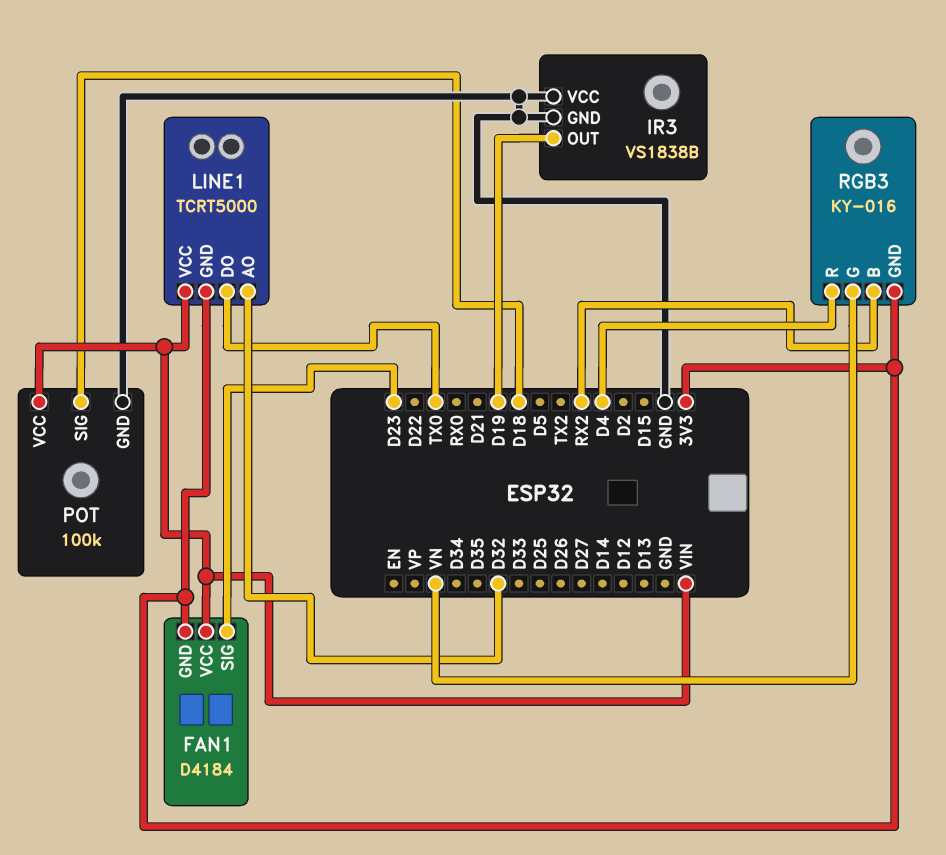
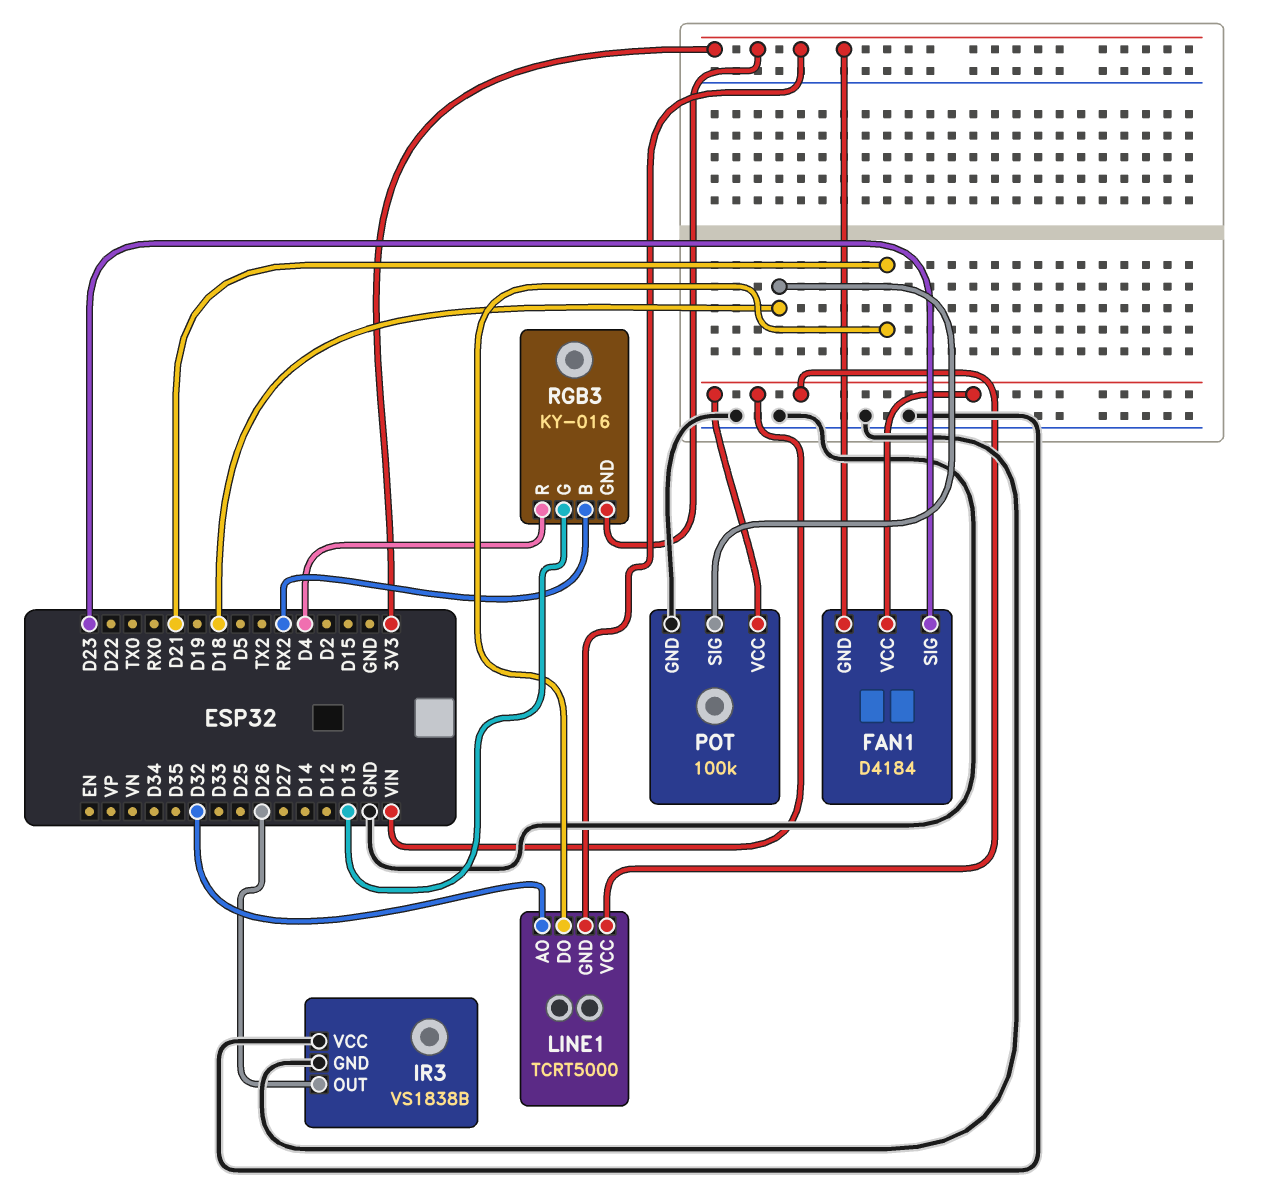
IR3 pin OUT: D19 -> D26
LINE1 pin DO: TX0 -> D21
RGB3 pin G: VN -> D13

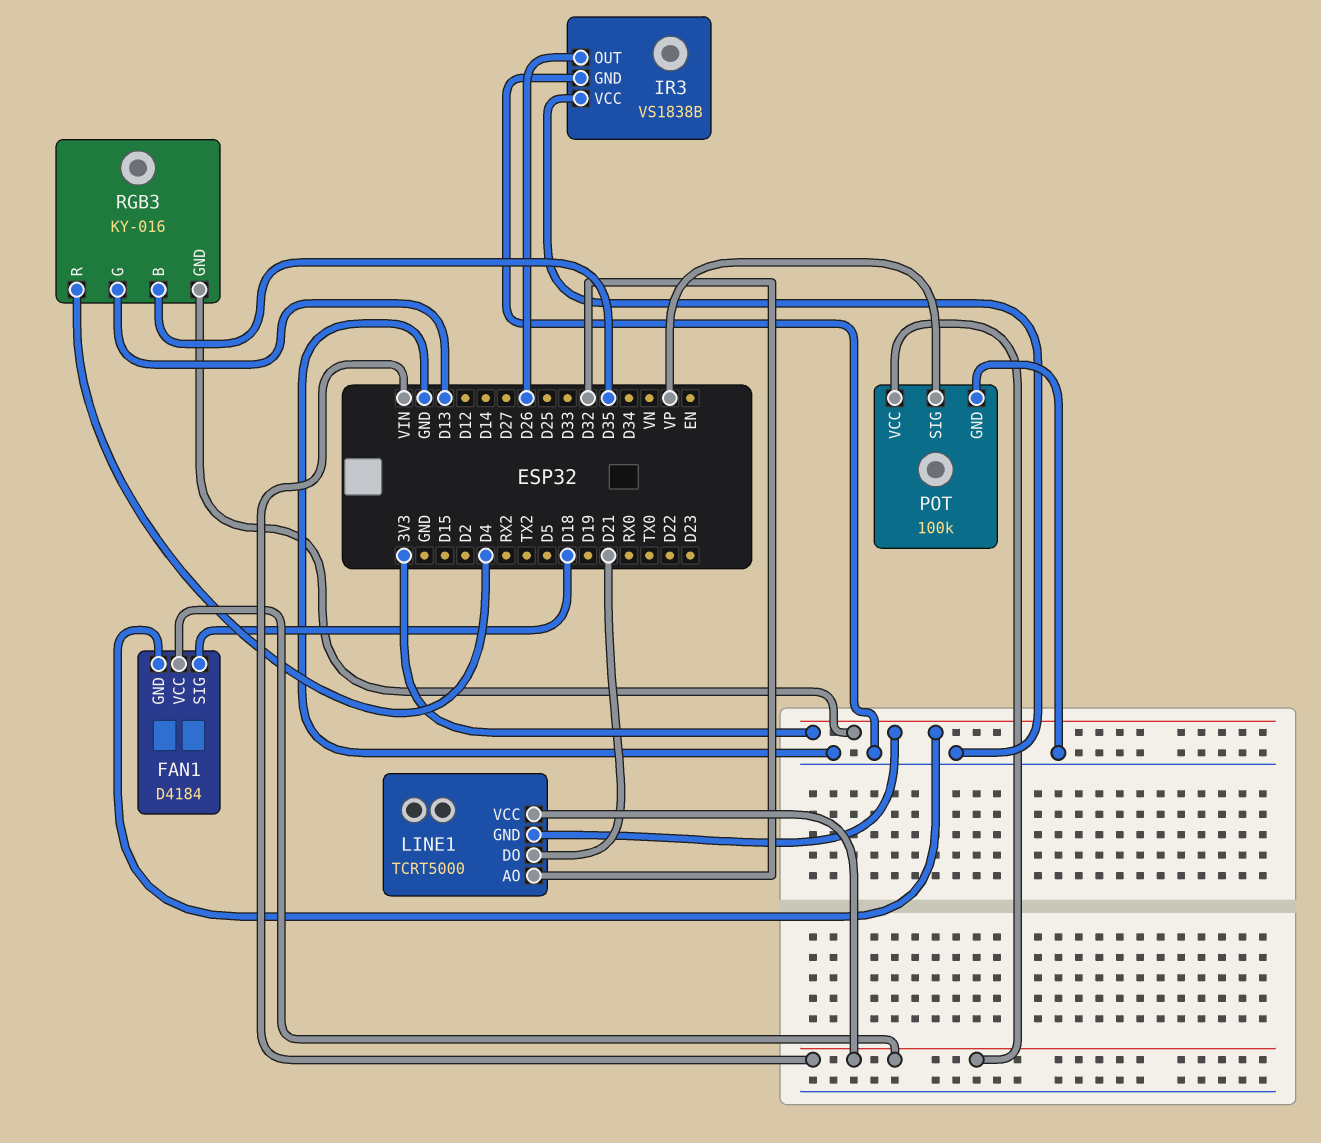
FAN1 pin SIG: D23 -> D18
POT pin SIG: D18 -> VP
RGB3 pin B: RX2 -> D35

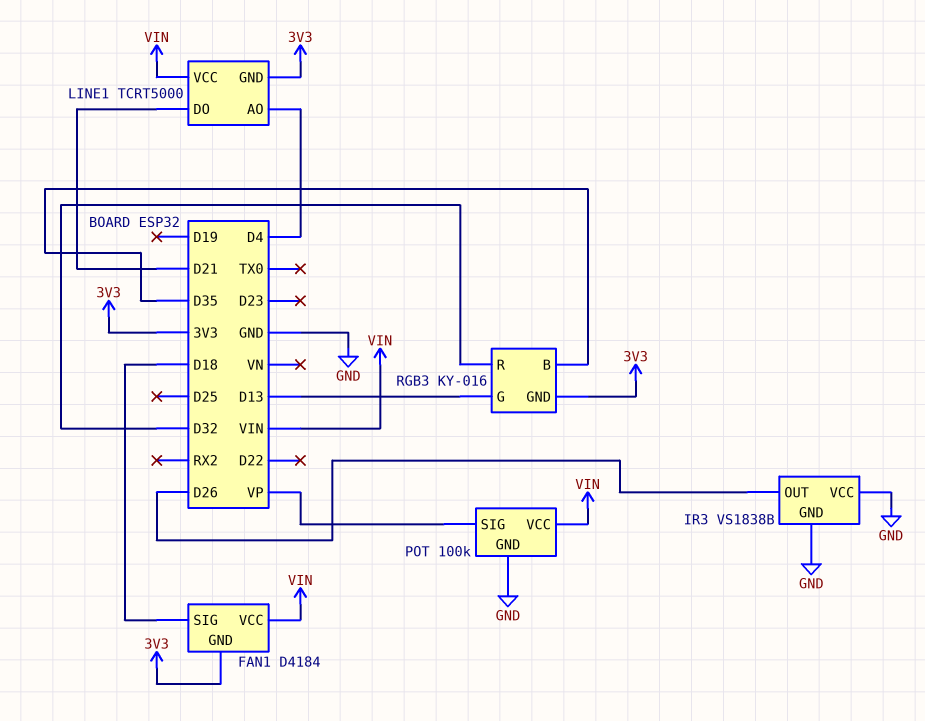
LINE1 pin AO: D32 -> D4
RGB3 pin R: D4 -> D32

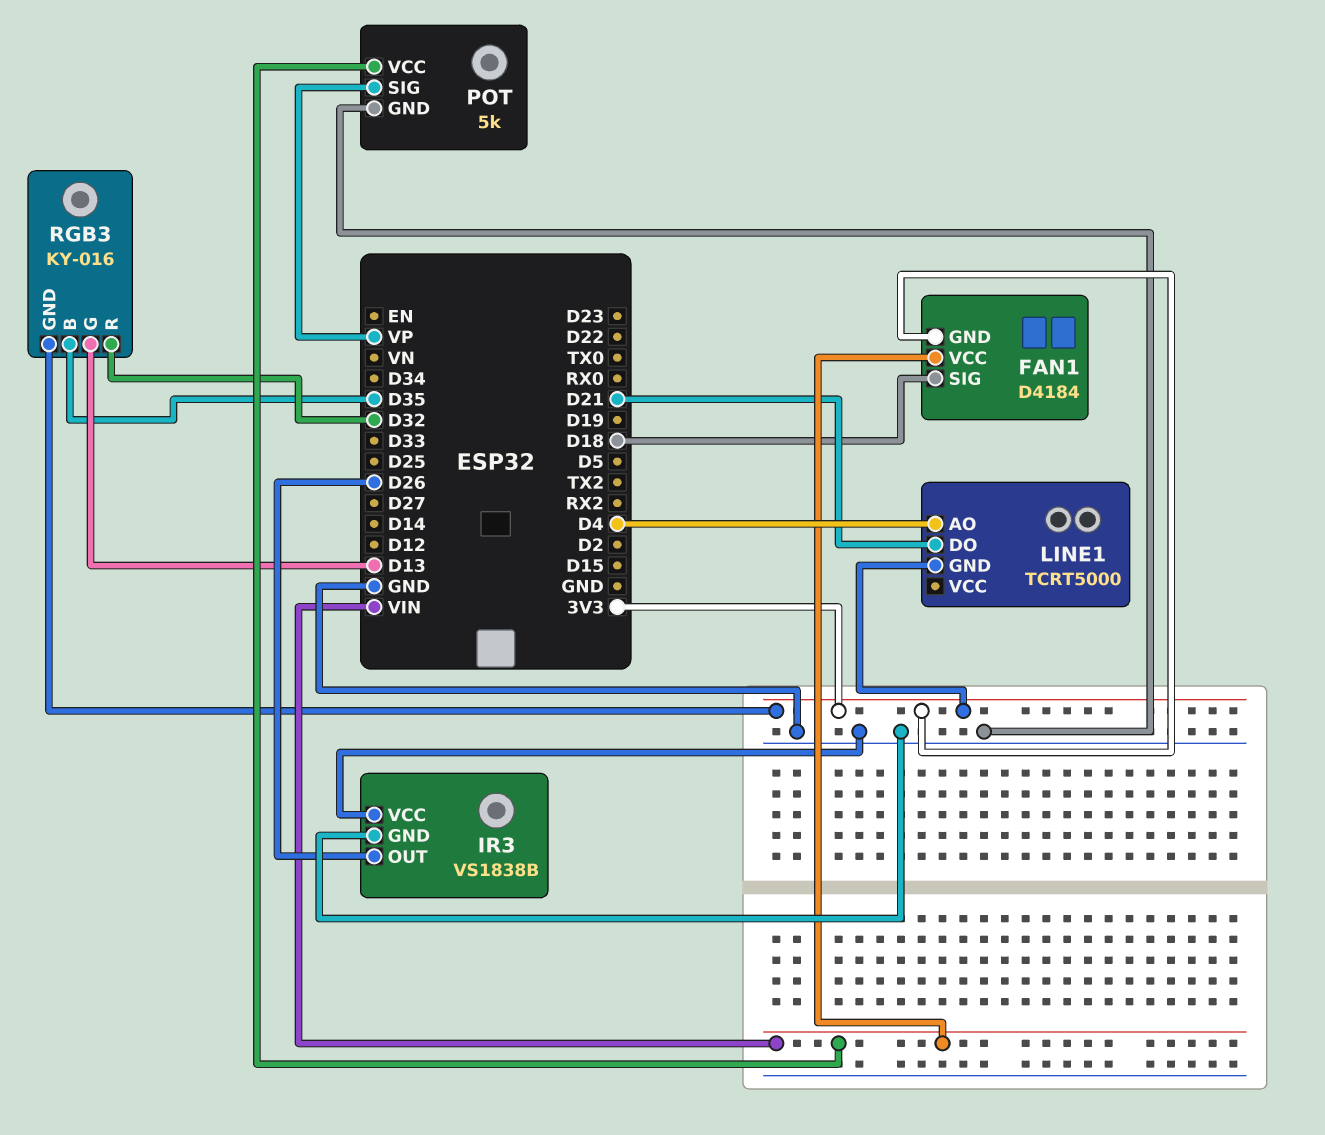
LINE1 pin VCC: VIN -> none
POT: 100k -> 5k

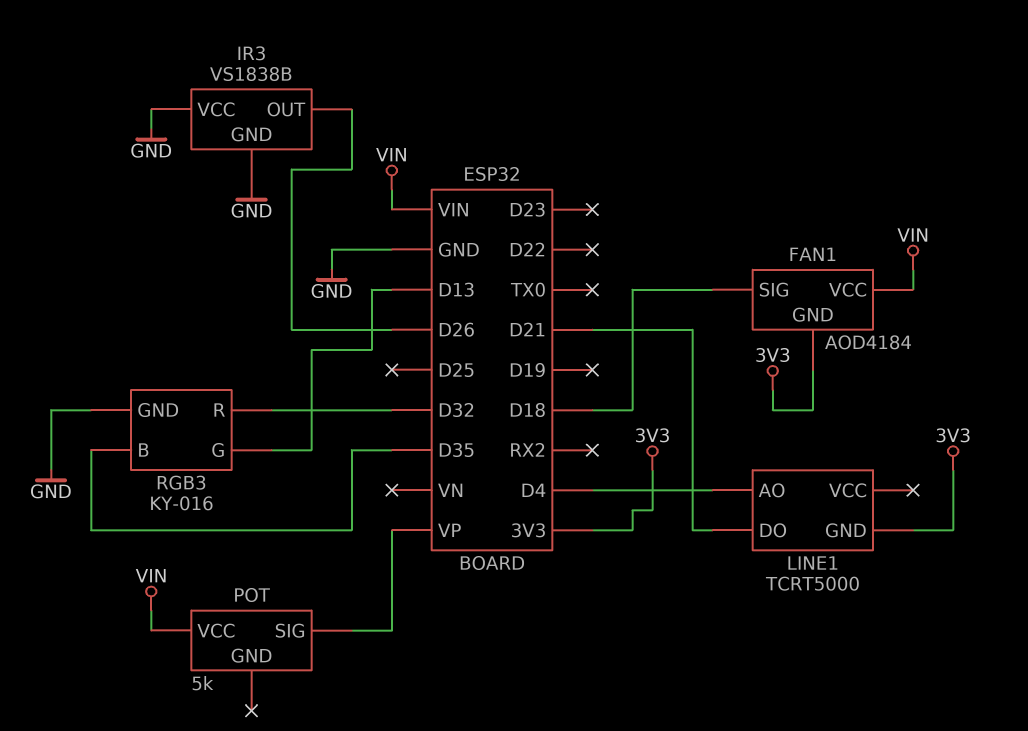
FAN1: D4184 -> AOD4184
POT pin GND: GND -> none
RGB3 pin GND: 3V3 -> GND

